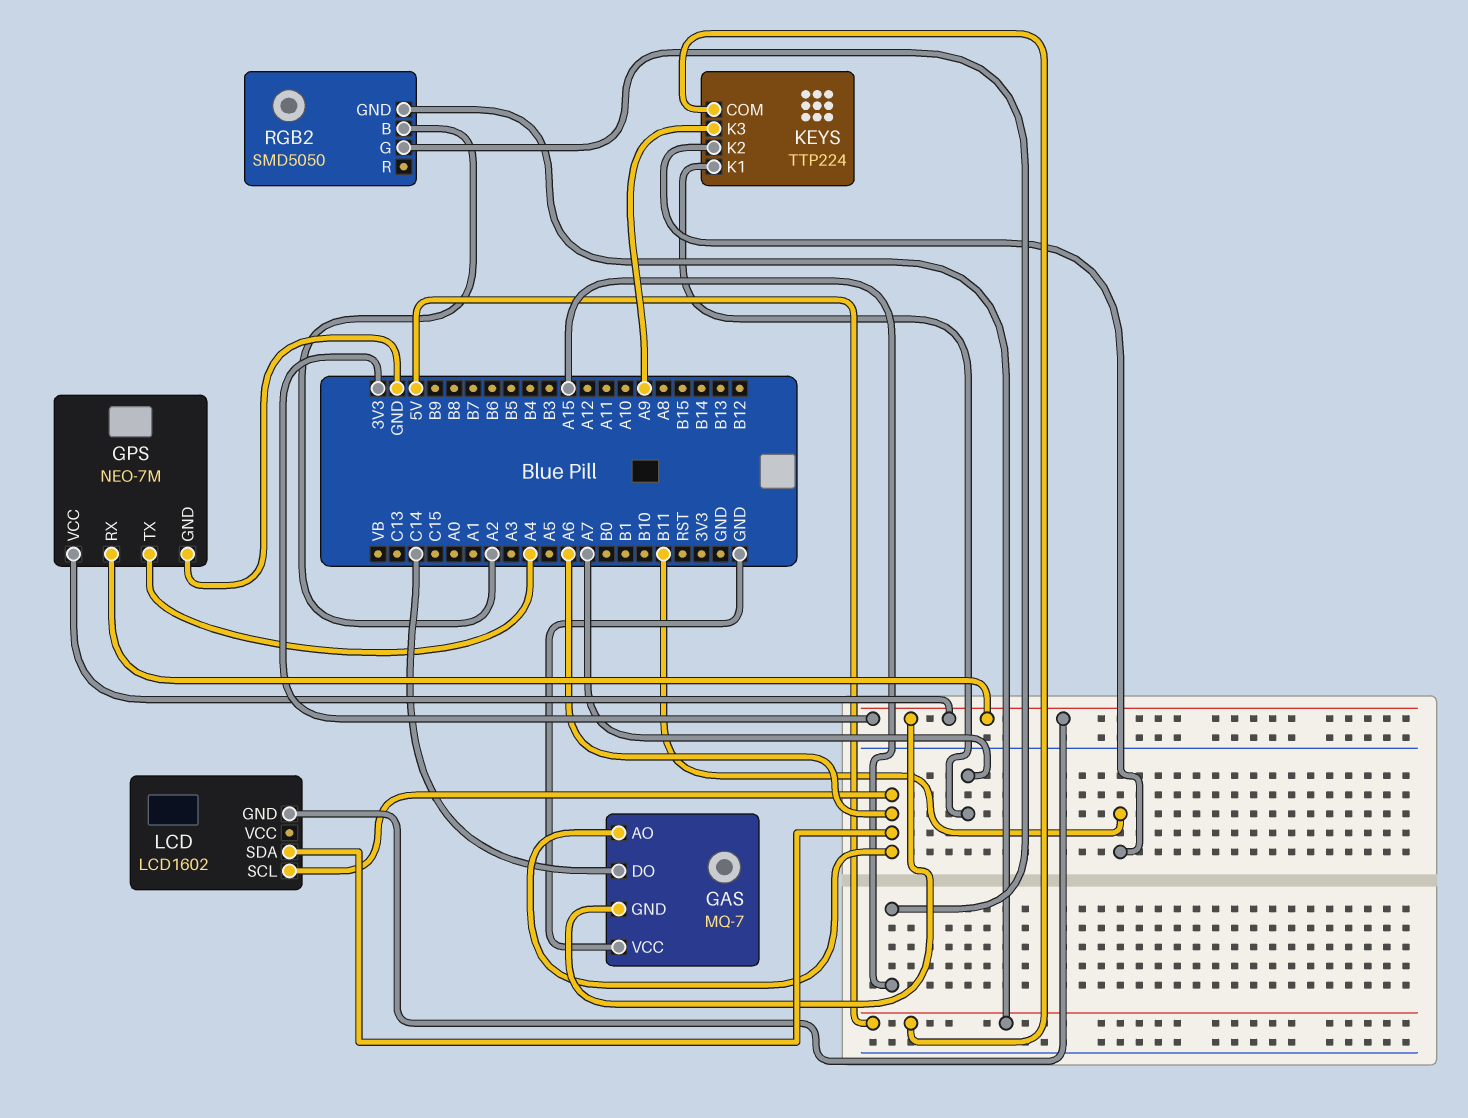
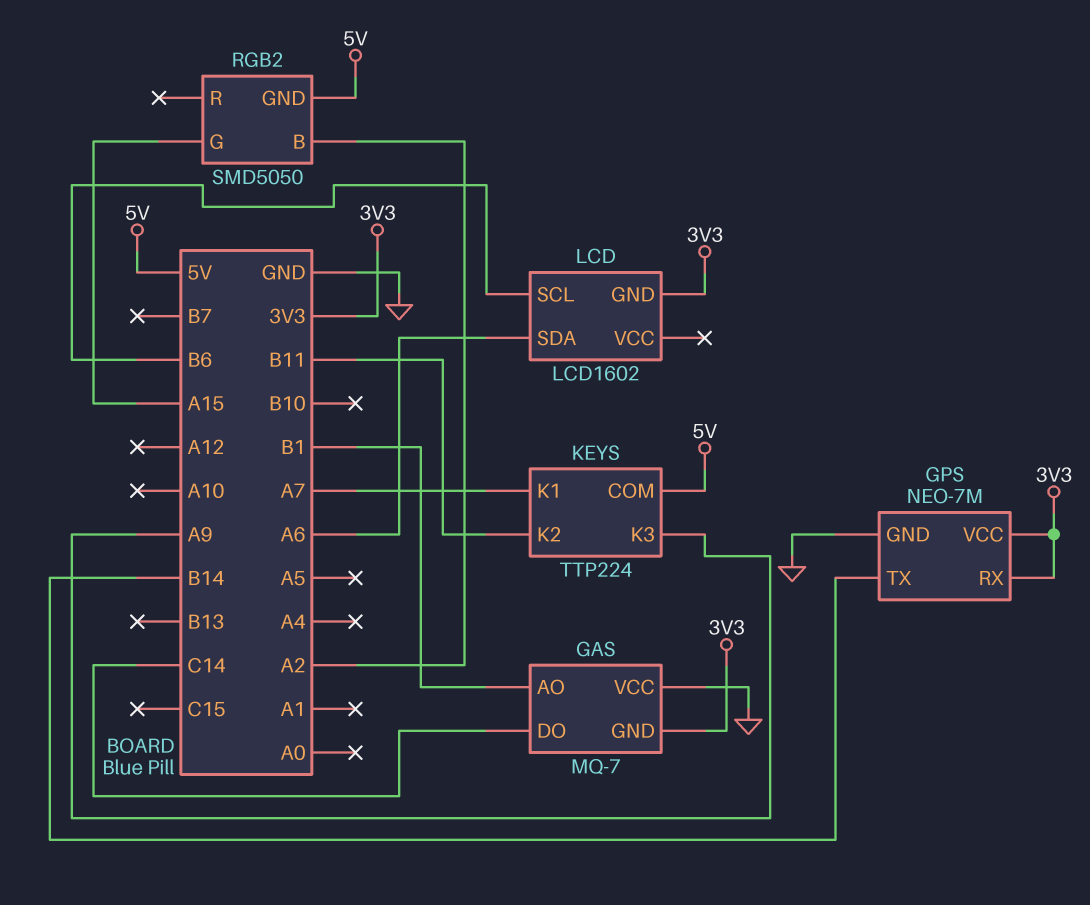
GAS pin AO: A6 -> B1
GPS pin TX: A4 -> B14
LCD pin SCL: A6 -> B6

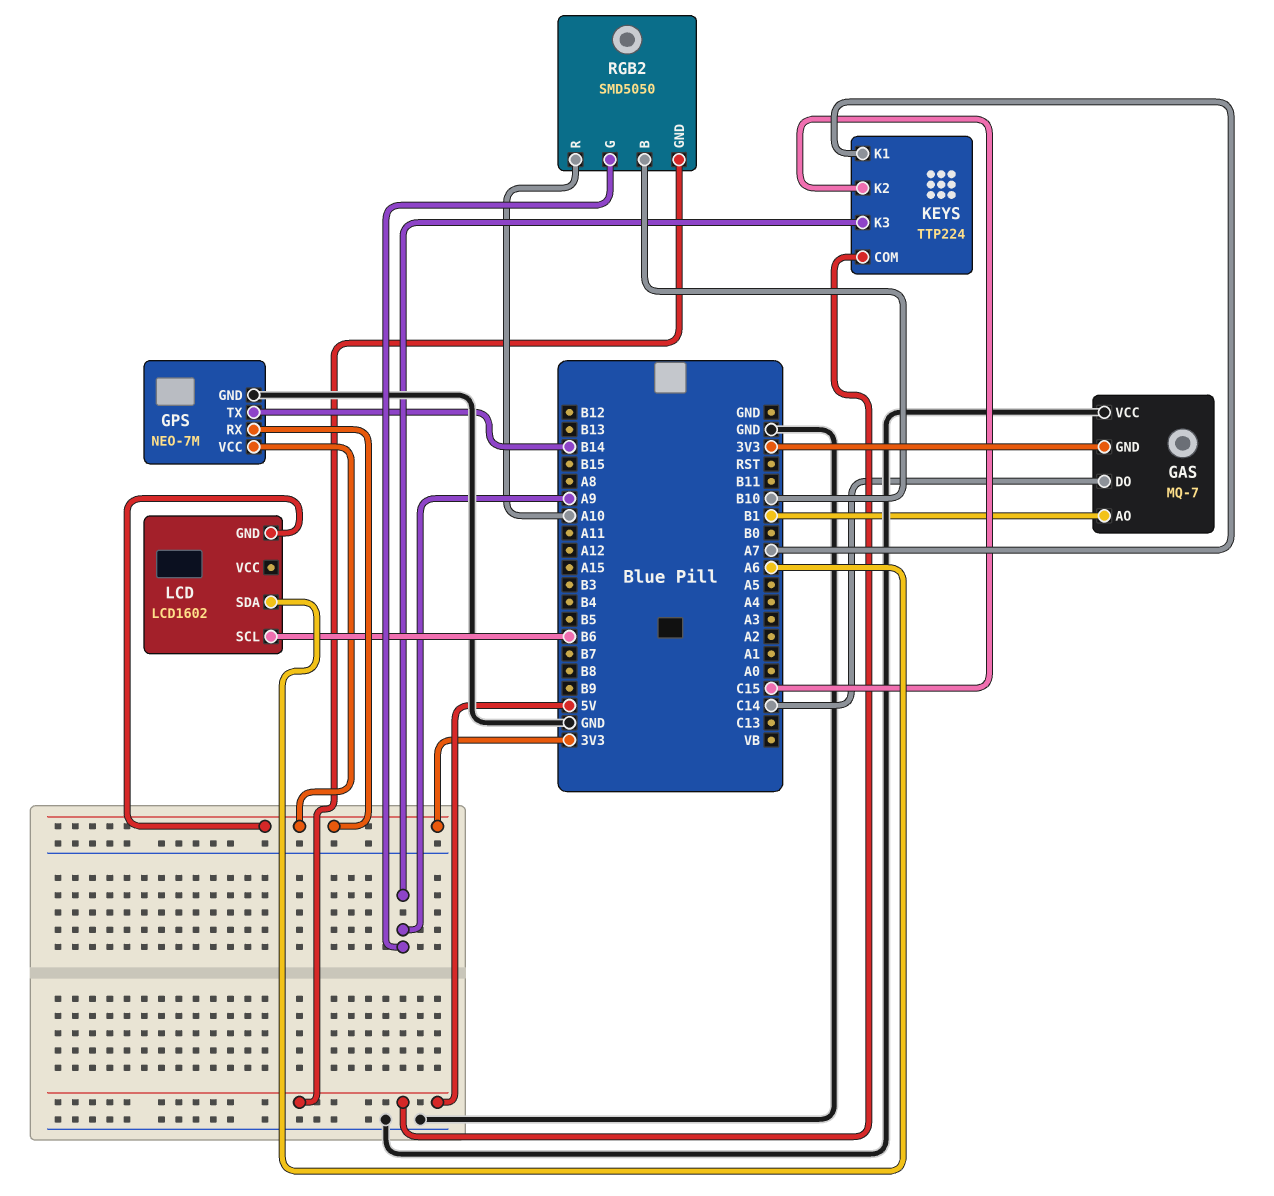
KEYS pin K2: B11 -> C15
RGB2 pin B: A2 -> B10
RGB2 pin G: A15 -> A9
RGB2 pin R: none -> A10

